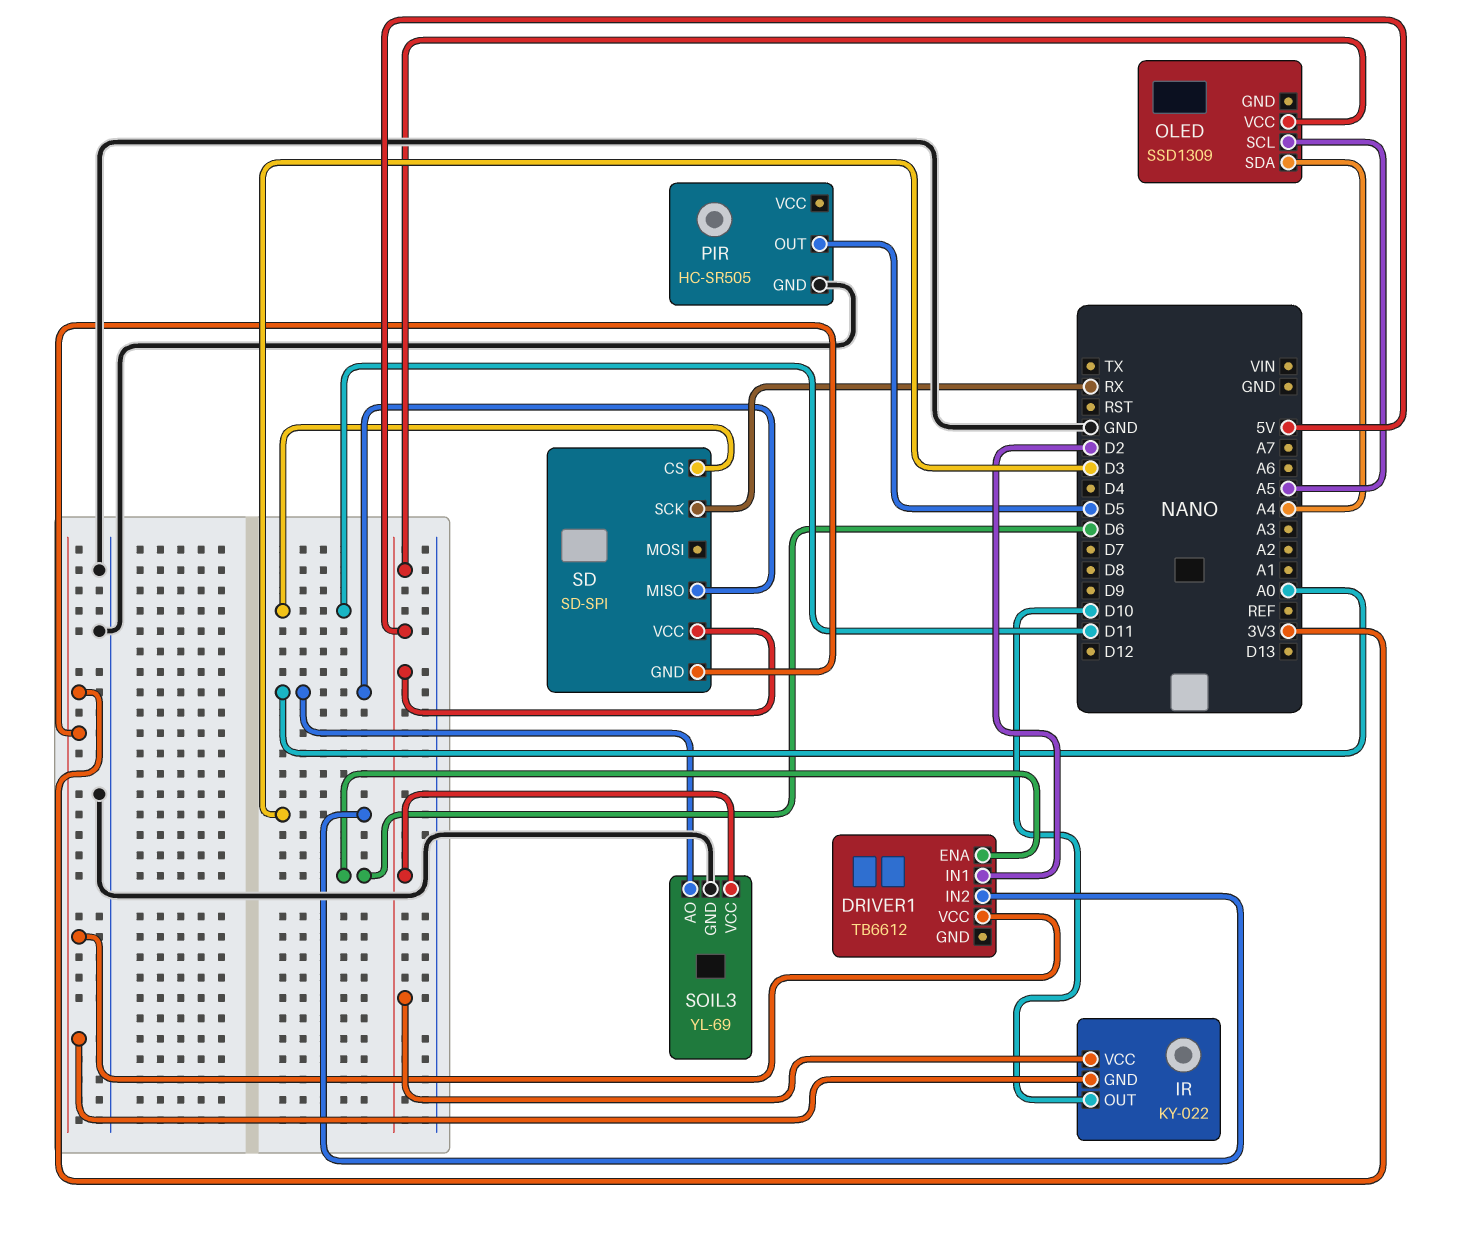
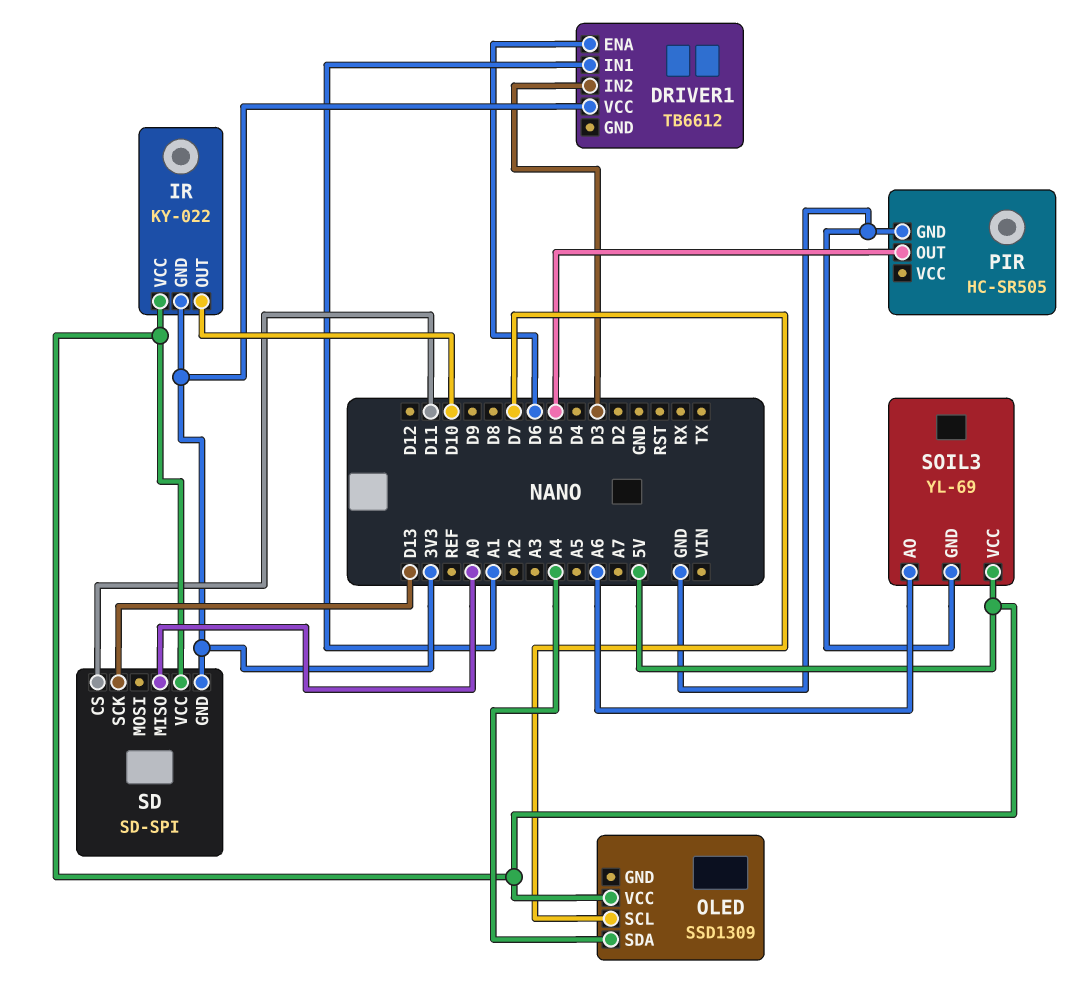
DRIVER1 pin IN1: D2 -> A1
OLED pin SCL: A5 -> D7
SD pin SCK: RX -> D13
SOIL3 pin AO: A0 -> A6

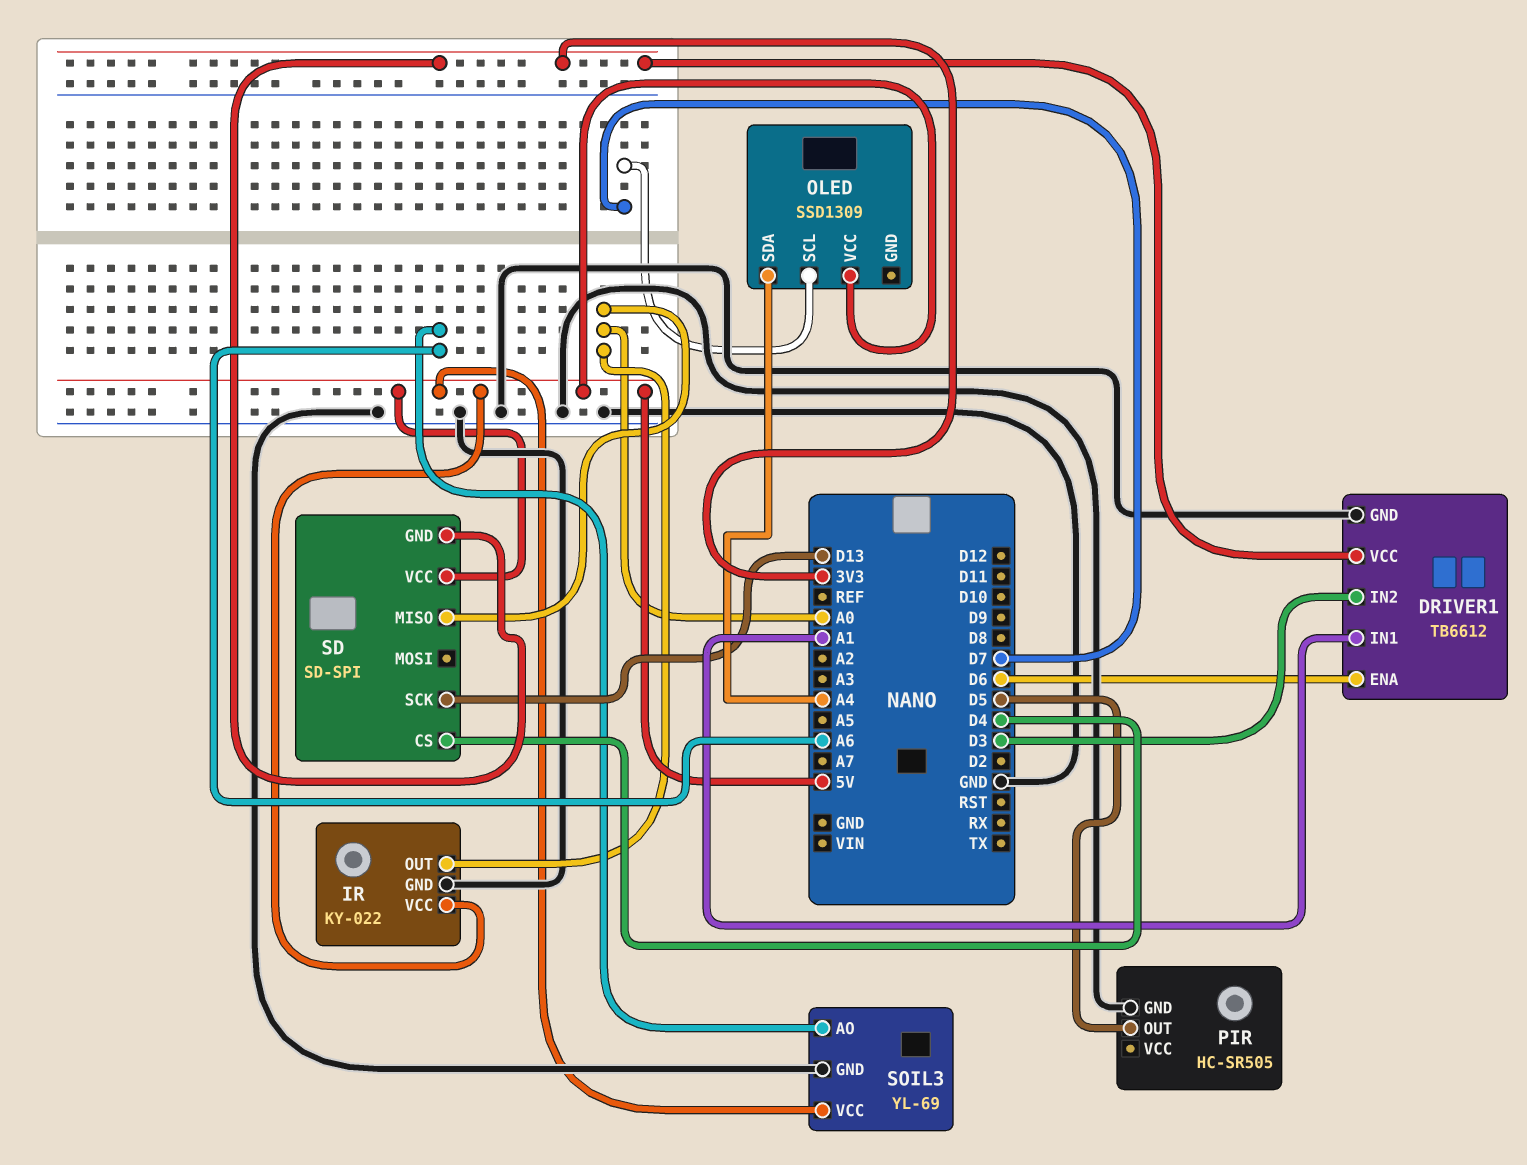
DRIVER1 pin GND: none -> GND
IR pin GND: 3V3 -> GND
IR pin OUT: D10 -> A0
SD pin CS: D11 -> D4

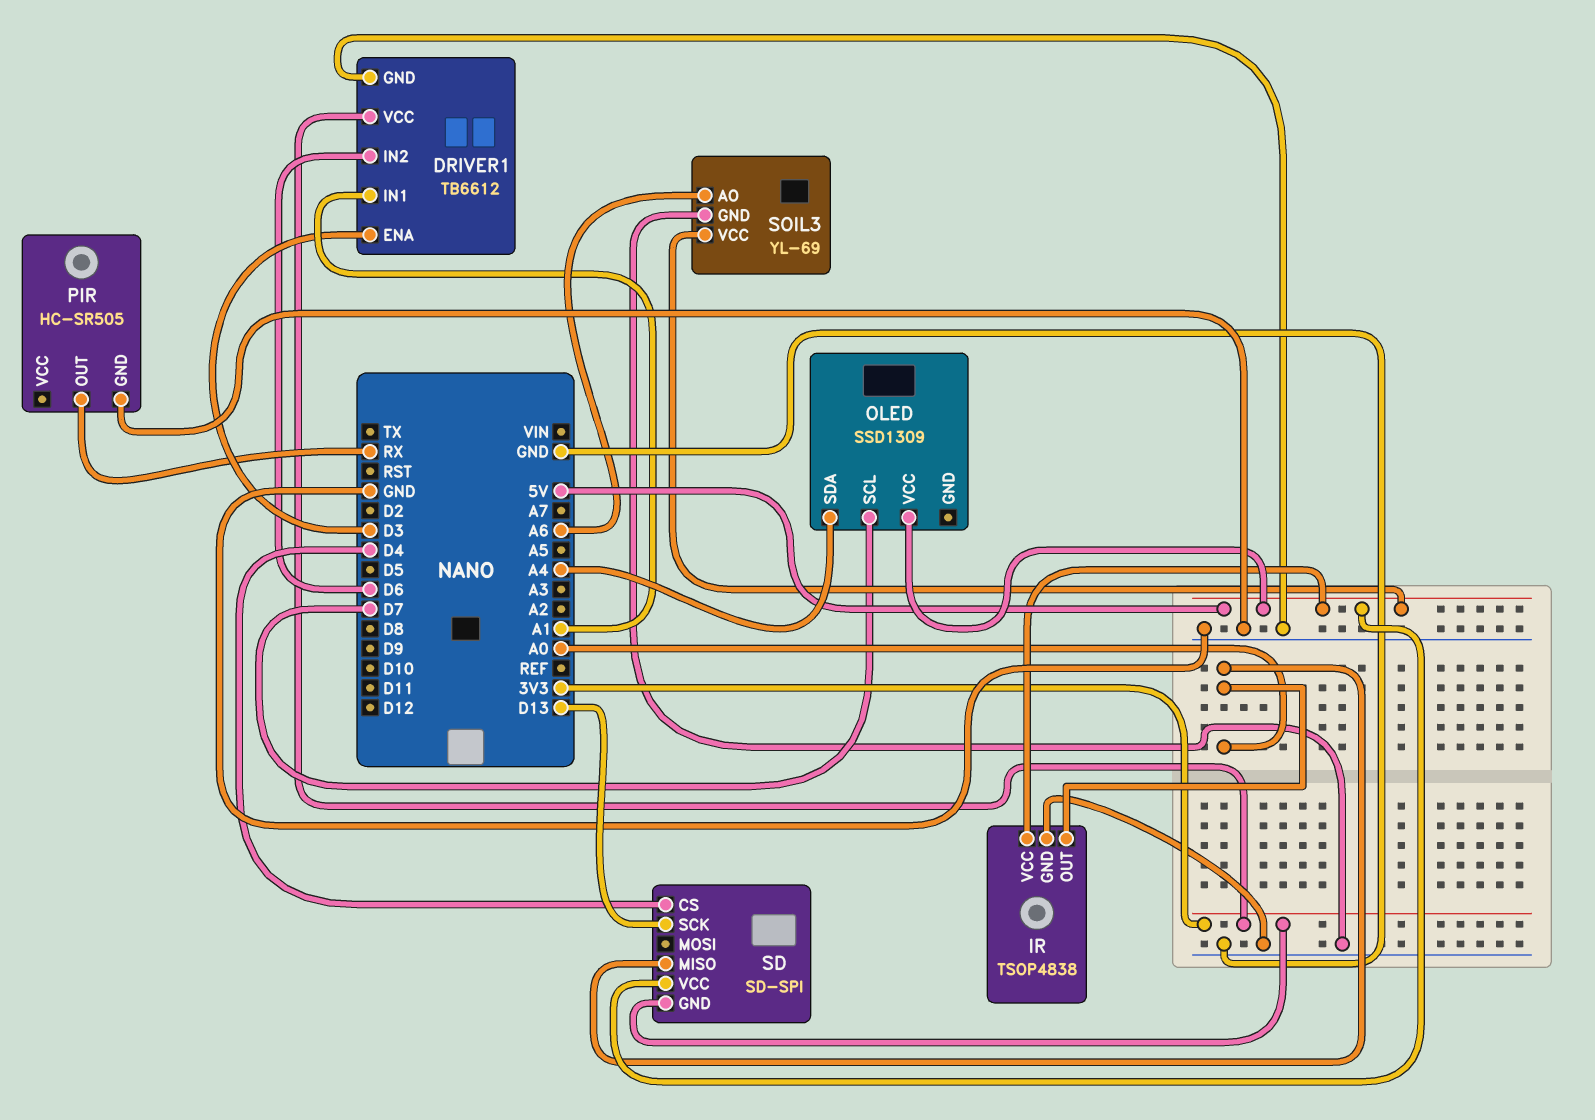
DRIVER1 pin ENA: D6 -> D3
DRIVER1 pin IN2: D3 -> D6
IR: KY-022 -> TSOP4838
PIR pin OUT: D5 -> RX

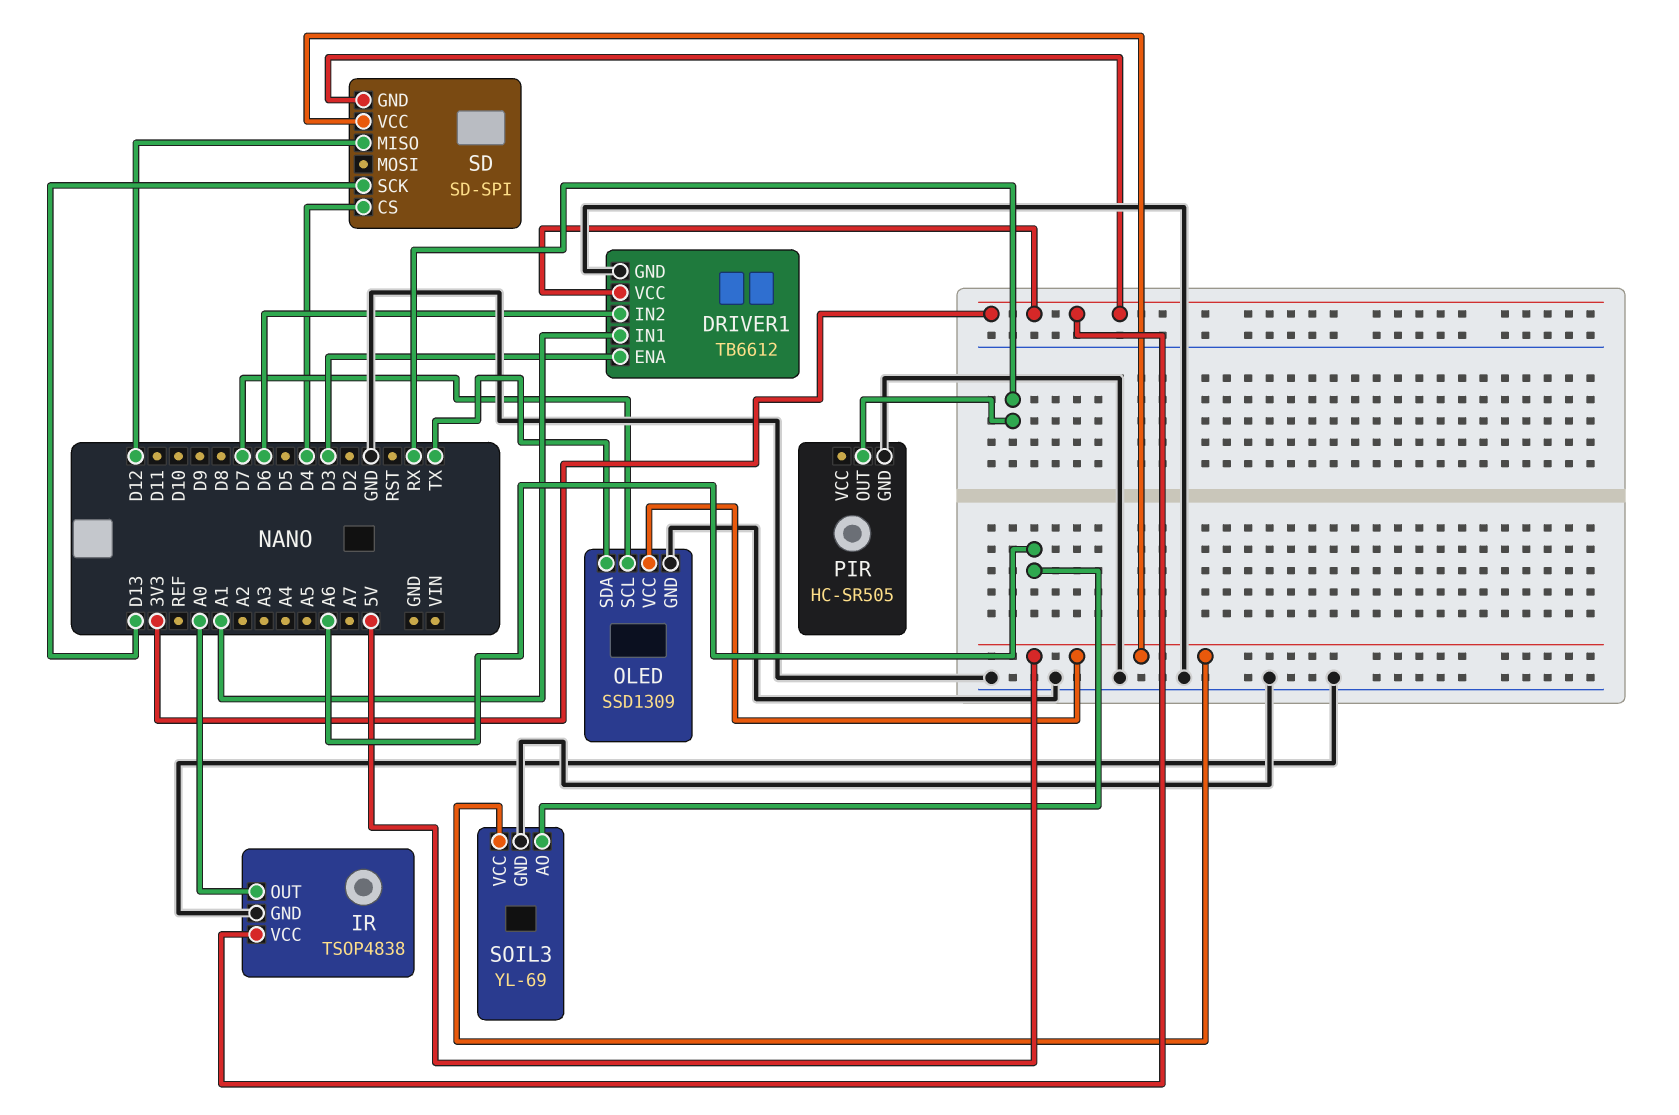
IR pin VCC: 5V -> 3V3
OLED pin GND: none -> GND
OLED pin SDA: A4 -> TX
SD pin MISO: A0 -> D12

